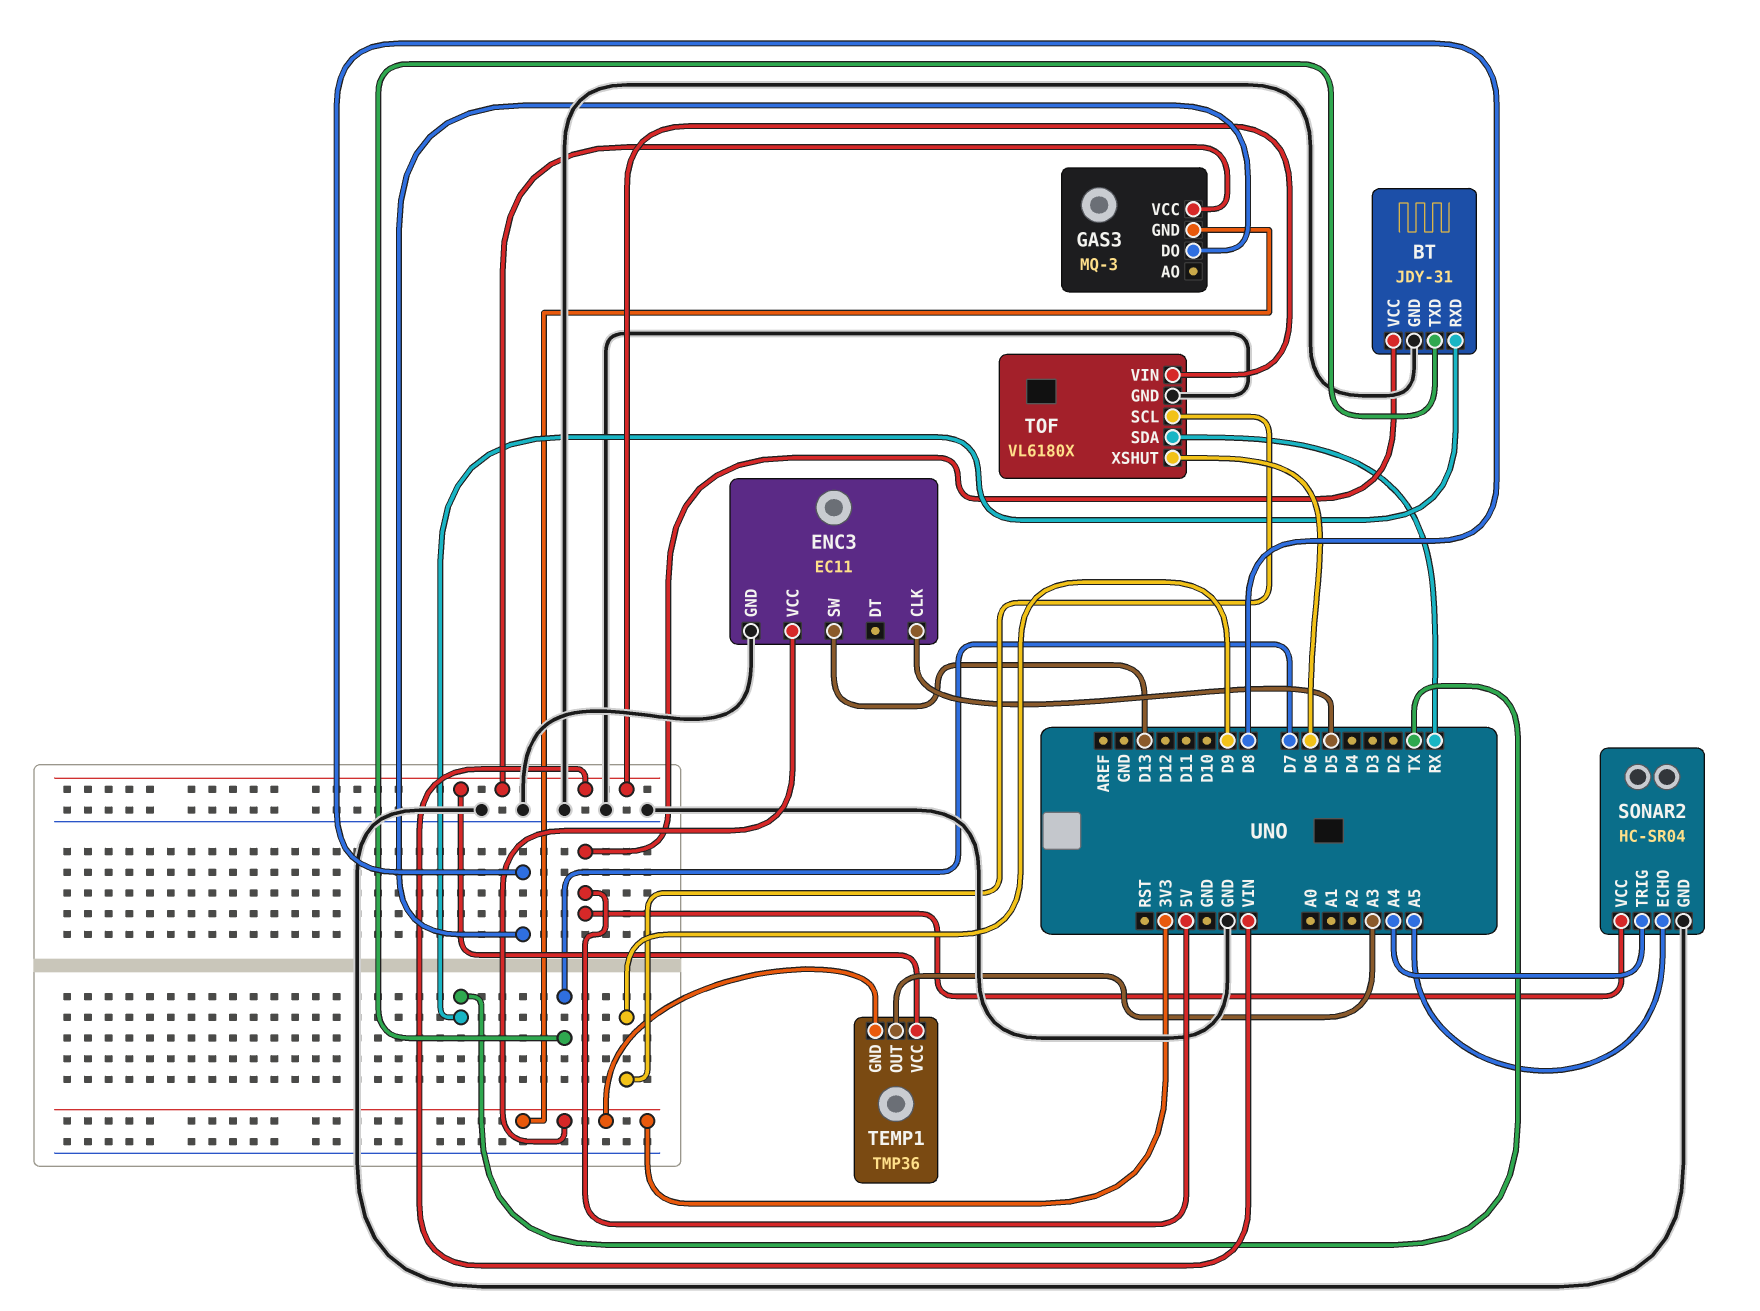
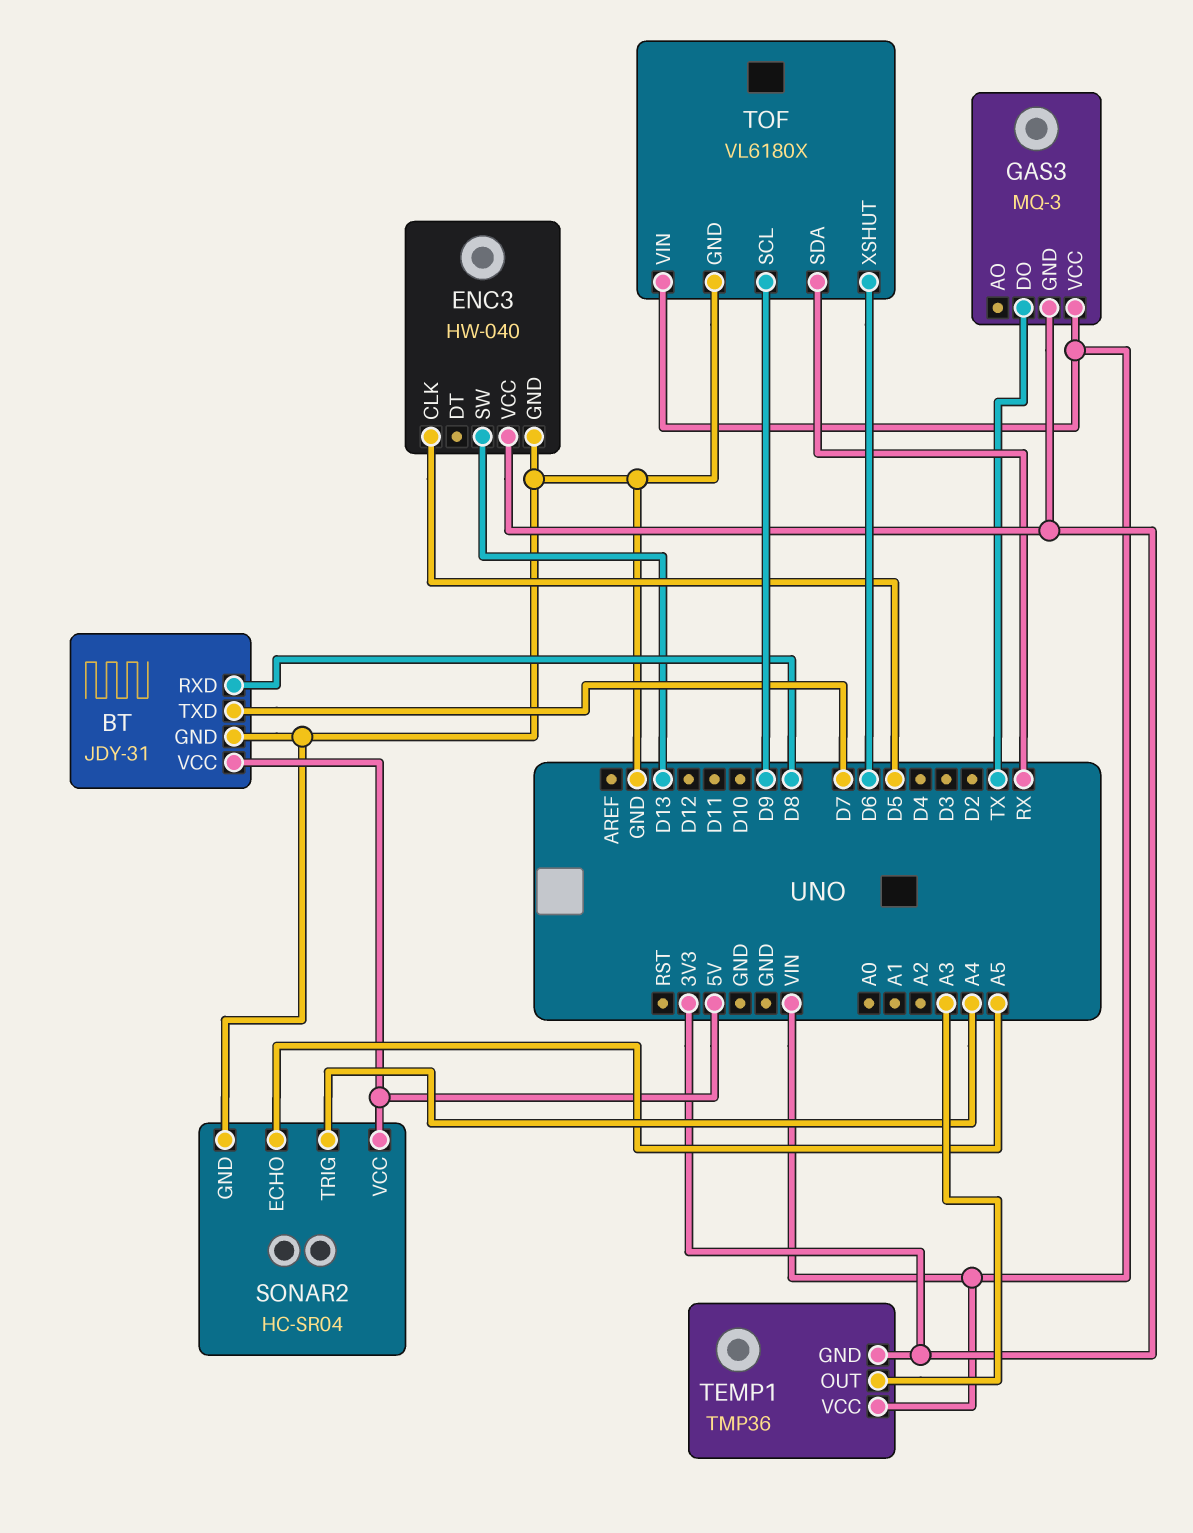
BT pin RXD: TX -> D8
ENC3: EC11 -> HW-040
GAS3 pin DO: D8 -> TX

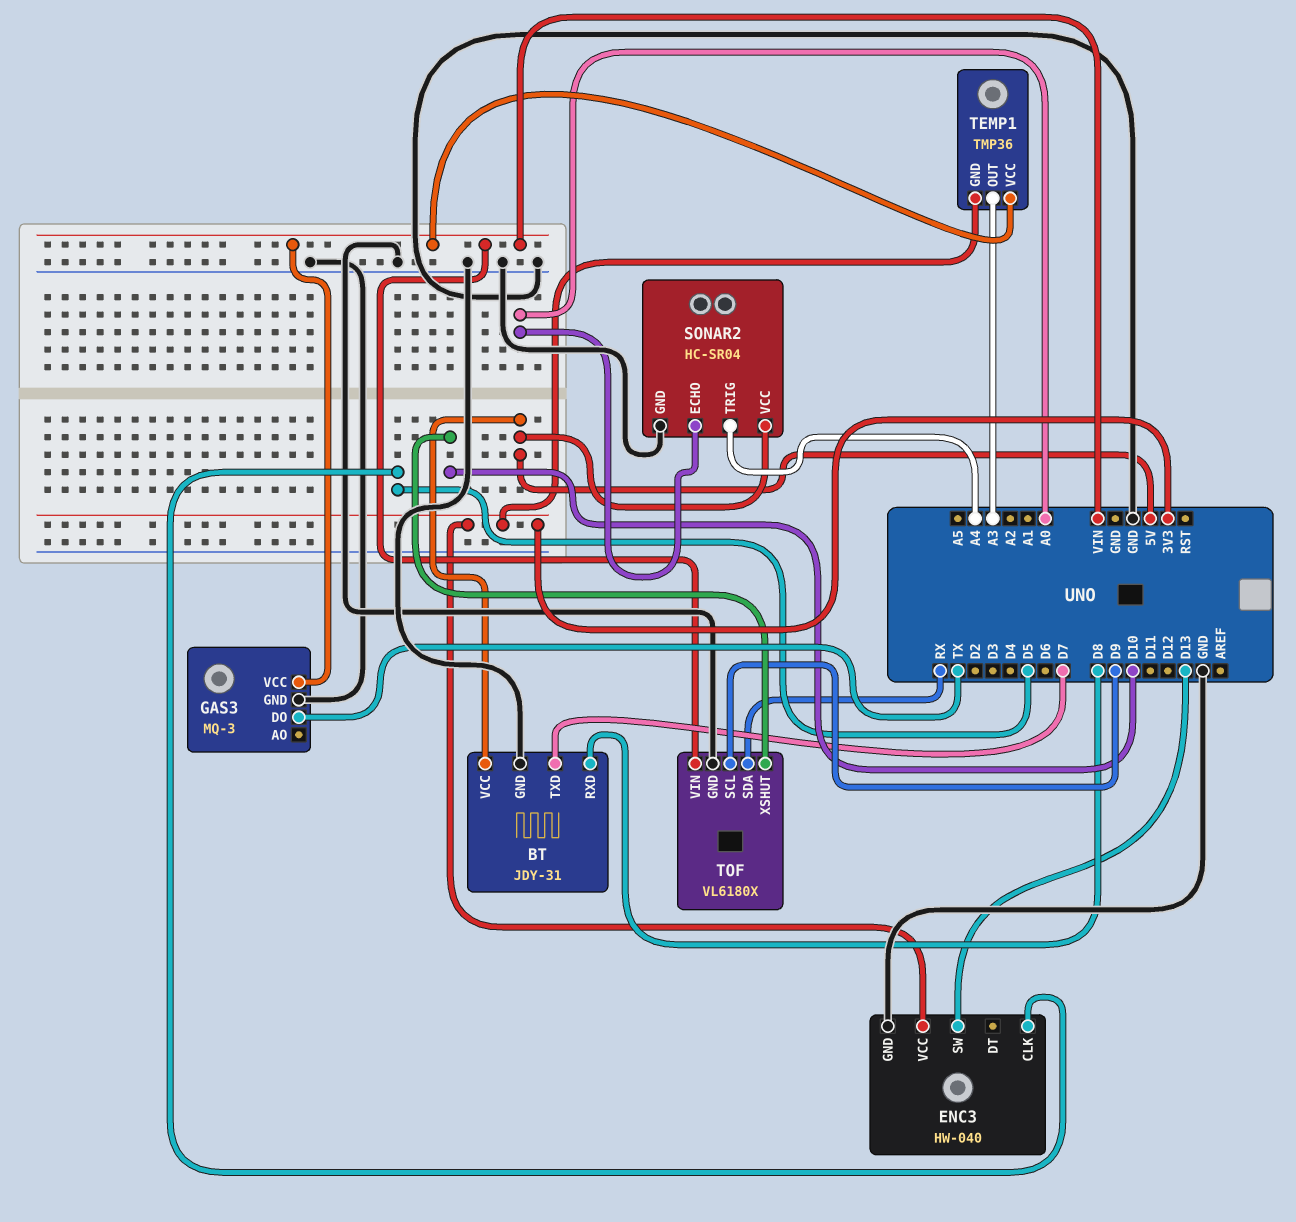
GAS3 pin GND: 3V3 -> GND
SONAR2 pin ECHO: A5 -> A0
TOF pin XSHUT: D6 -> D10

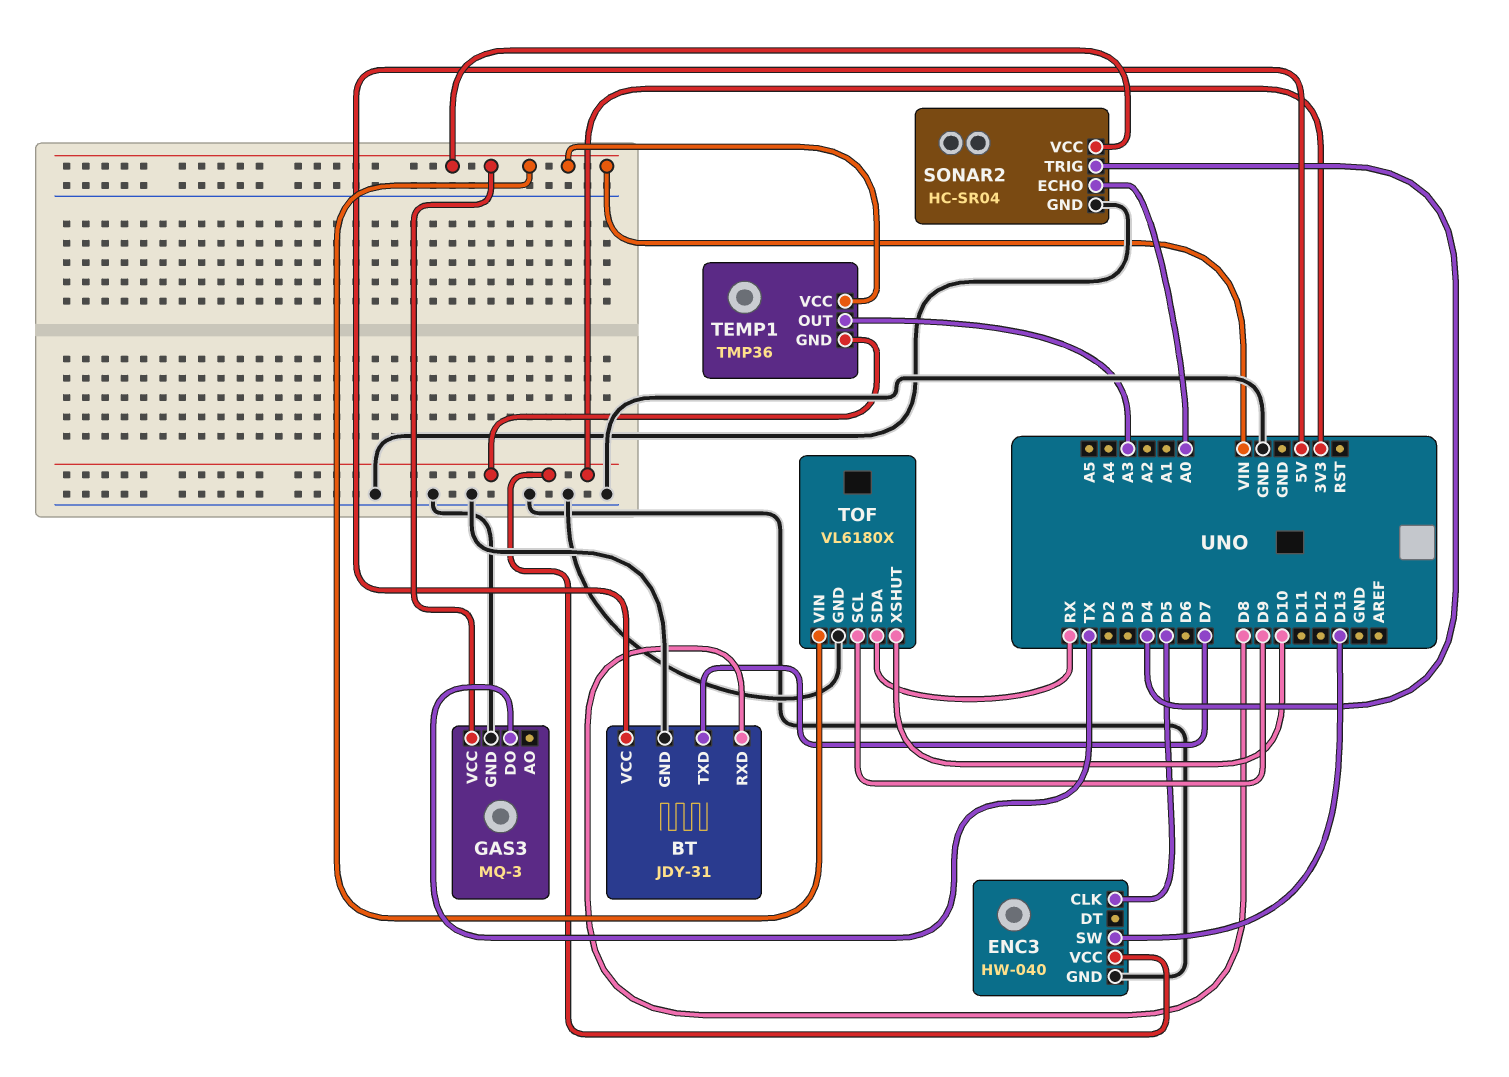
SONAR2 pin TRIG: A4 -> D4
SONAR2 pin VCC: 5V -> VIN

